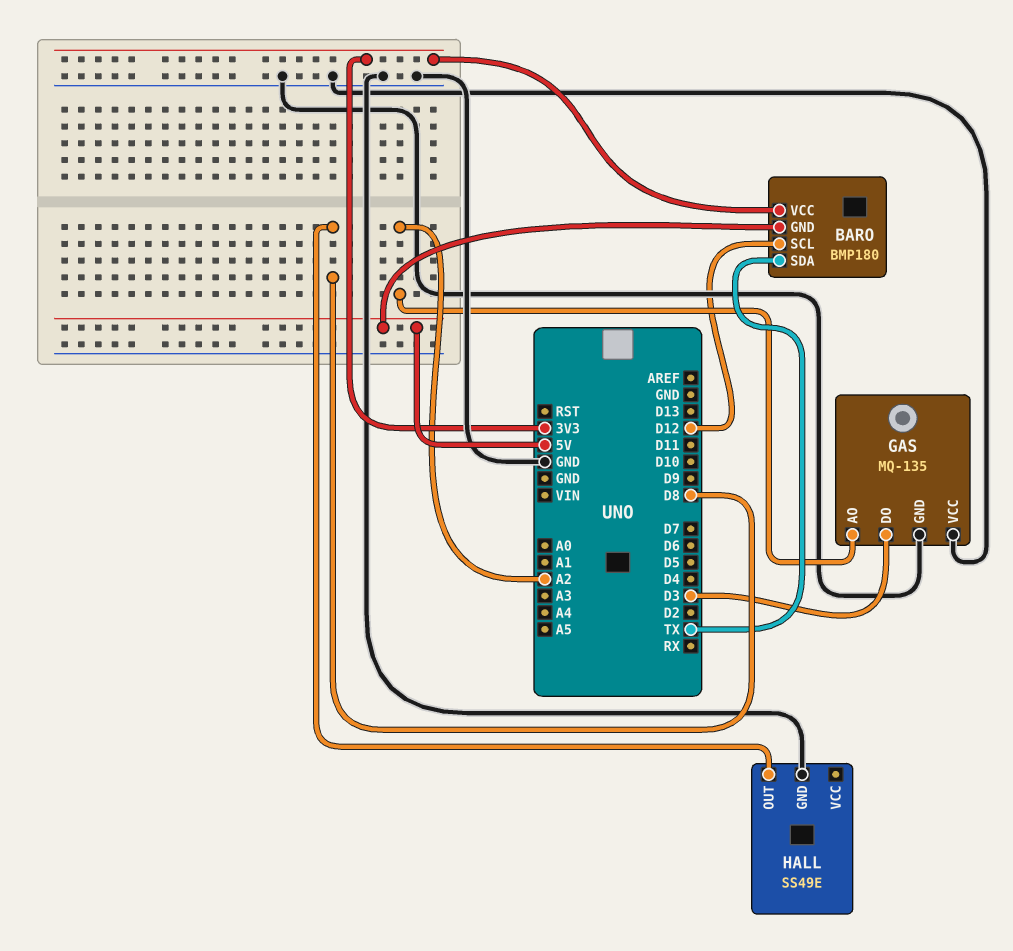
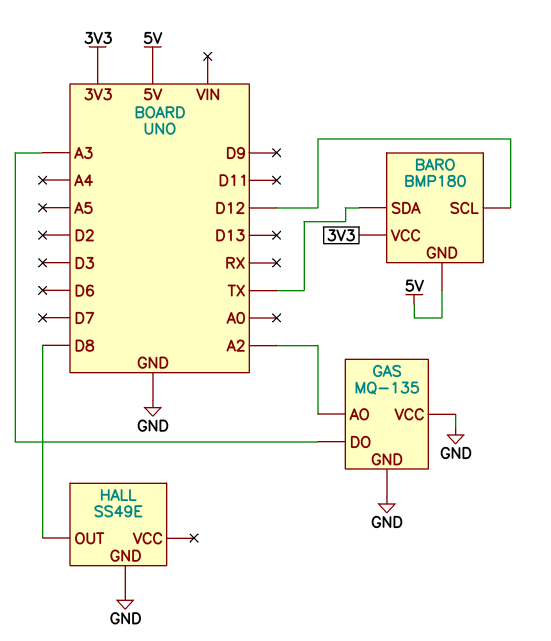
GAS pin DO: D3 -> A3

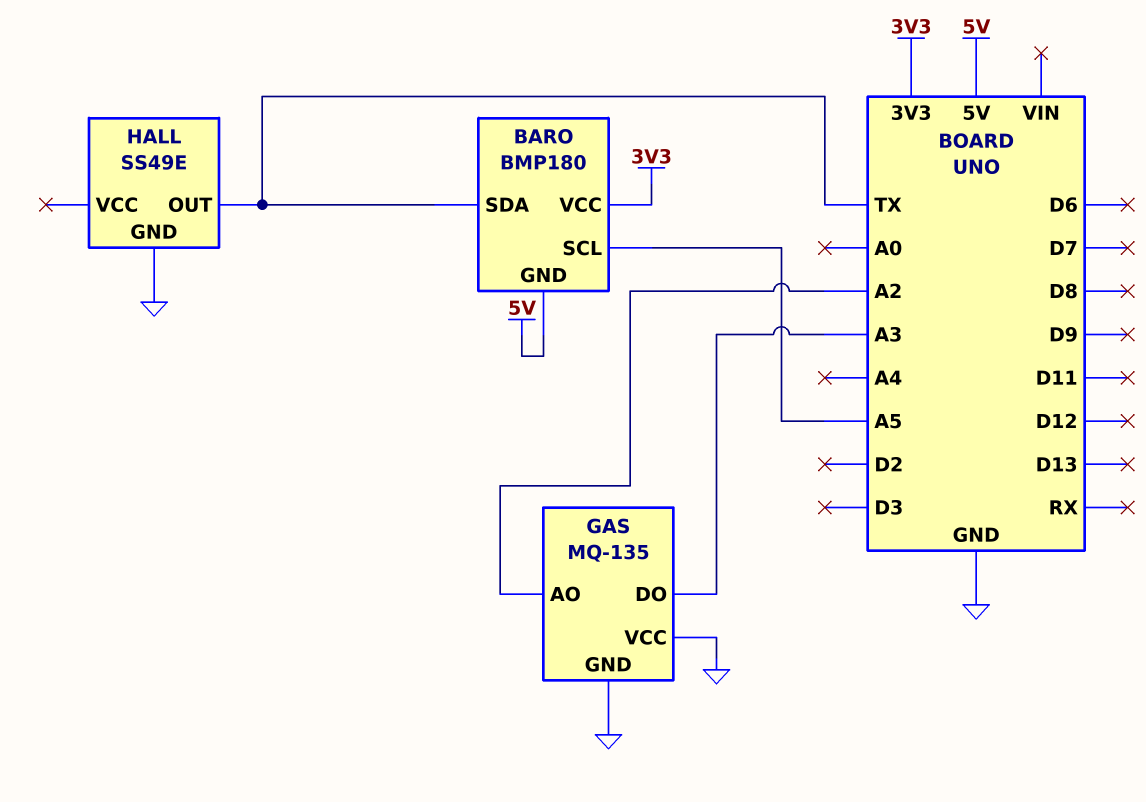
BARO pin SCL: D12 -> A5
HALL pin OUT: D8 -> TX

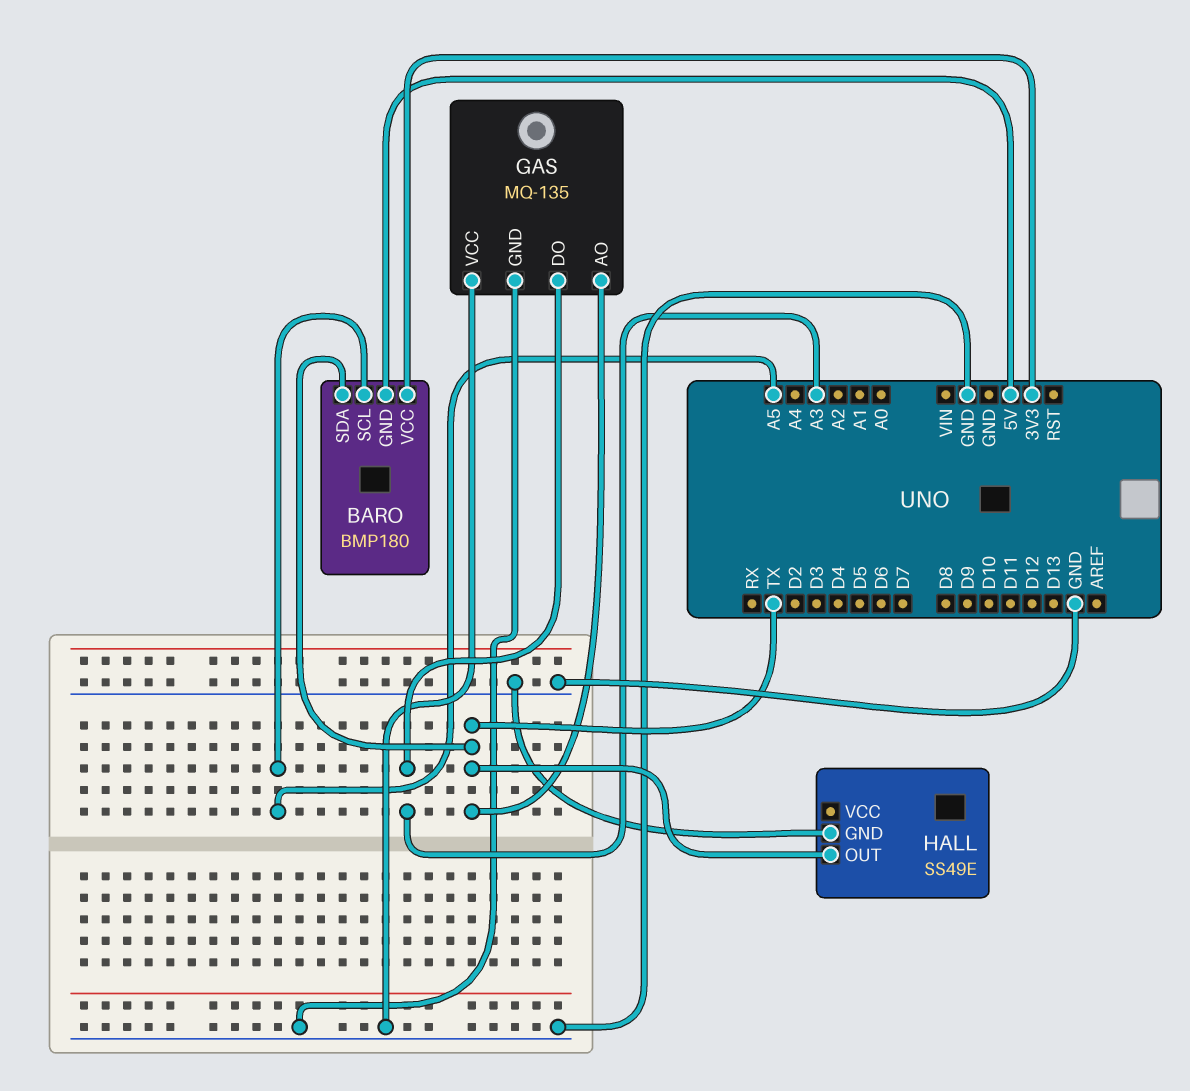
GAS pin AO: A2 -> TX

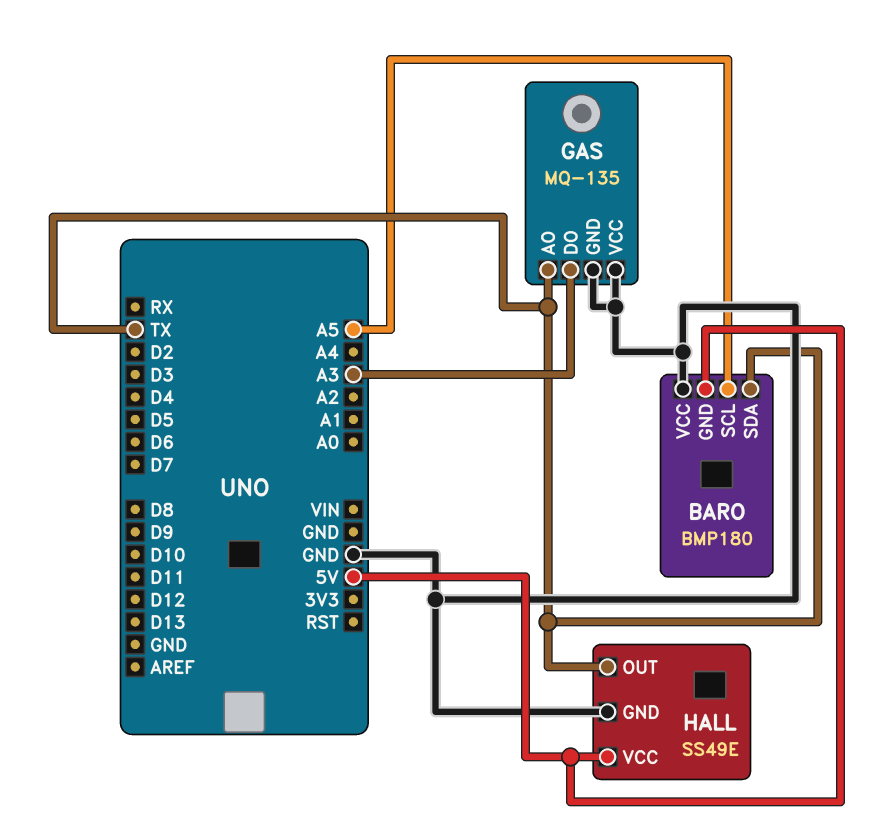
BARO pin VCC: 3V3 -> GND
HALL pin VCC: none -> 5V

